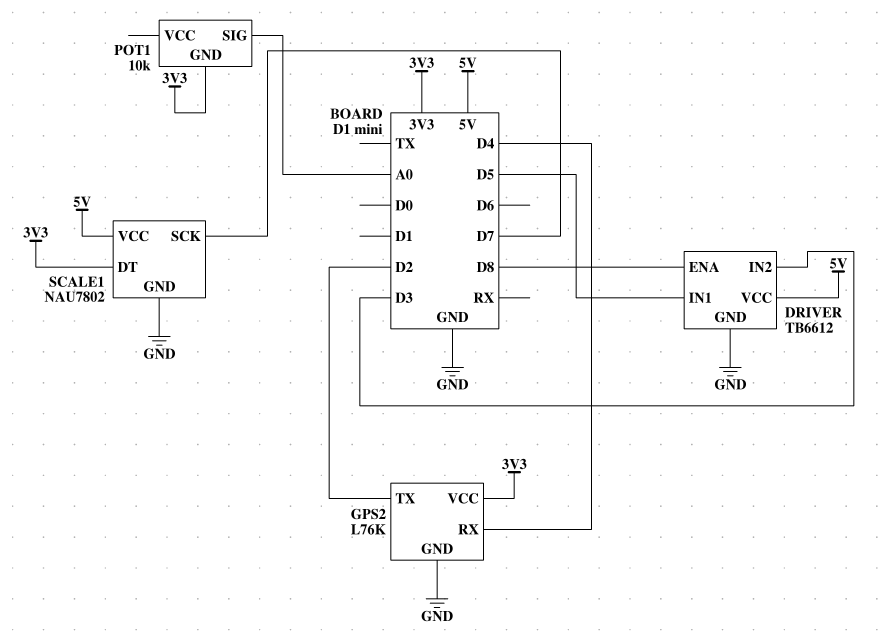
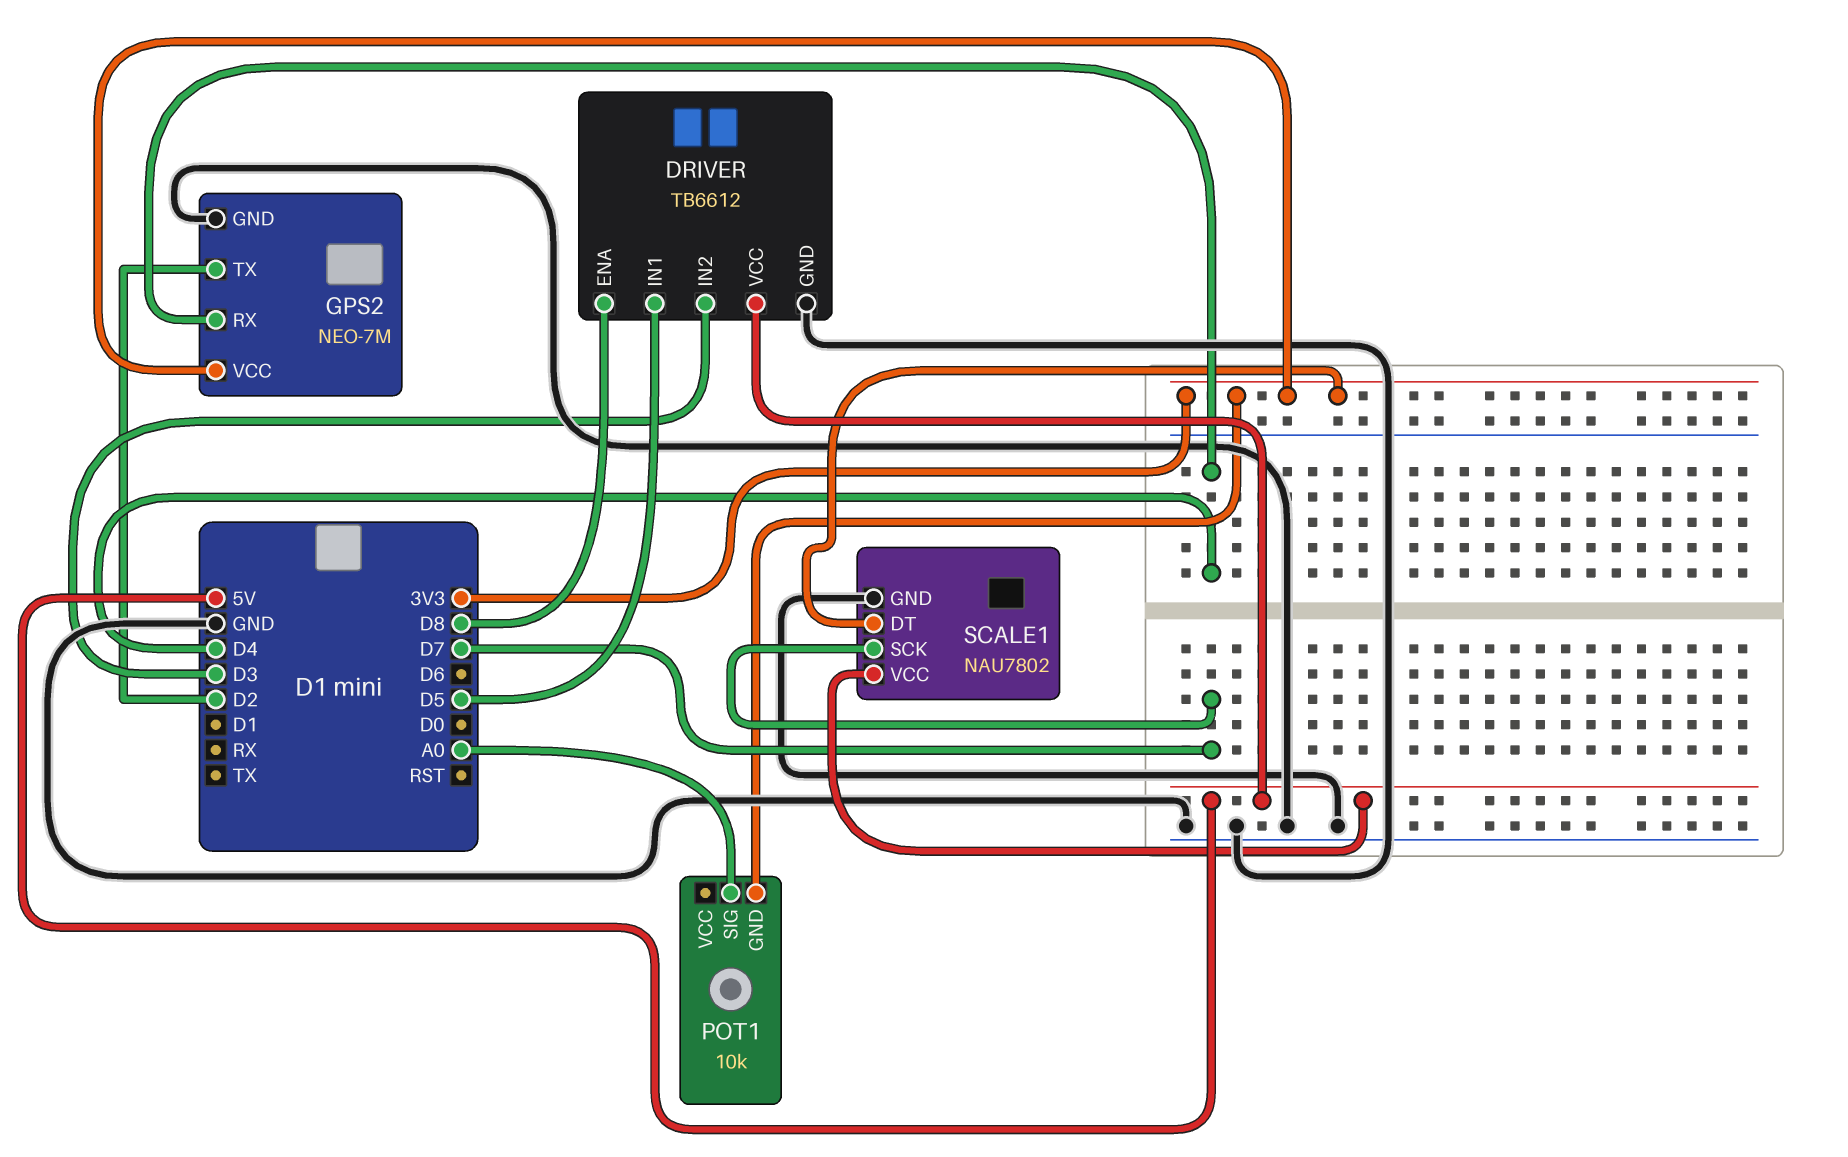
GPS2: L76K -> NEO-7M

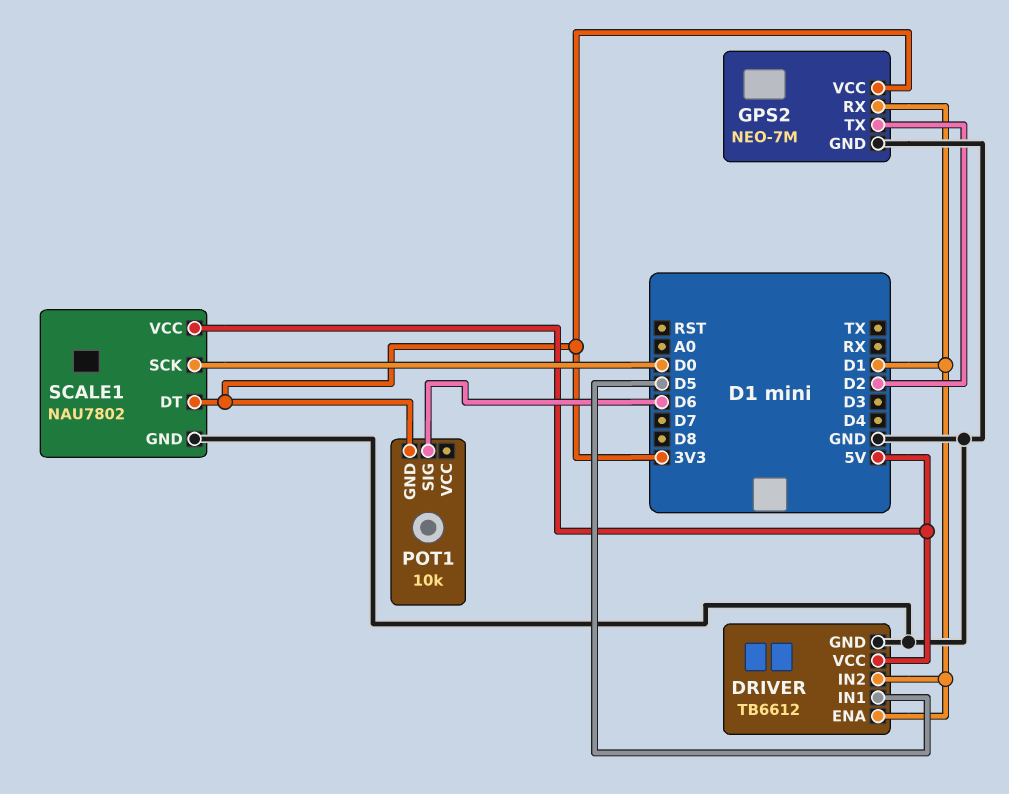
DRIVER pin ENA: D8 -> D1
DRIVER pin IN2: D3 -> D1
GPS2 pin RX: D4 -> D1
POT1 pin SIG: A0 -> D6
SCALE1 pin SCK: D7 -> D0

